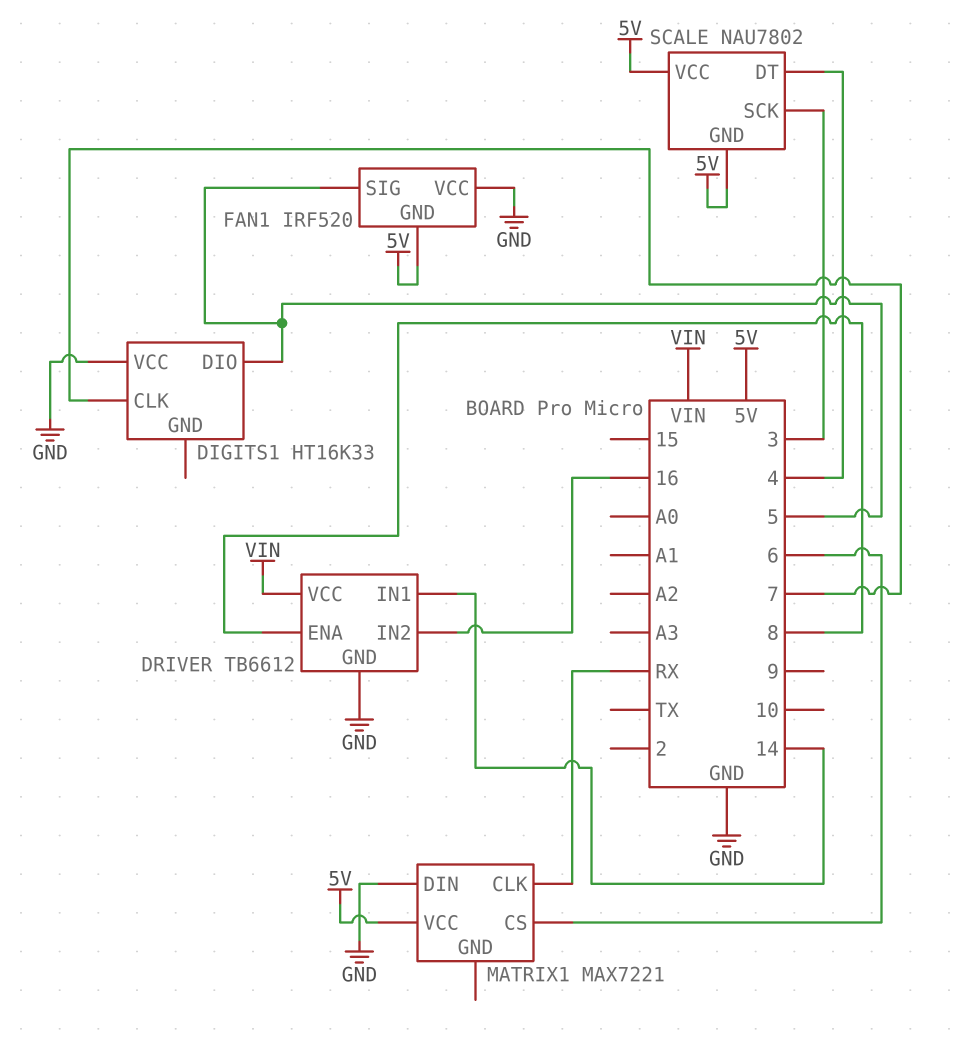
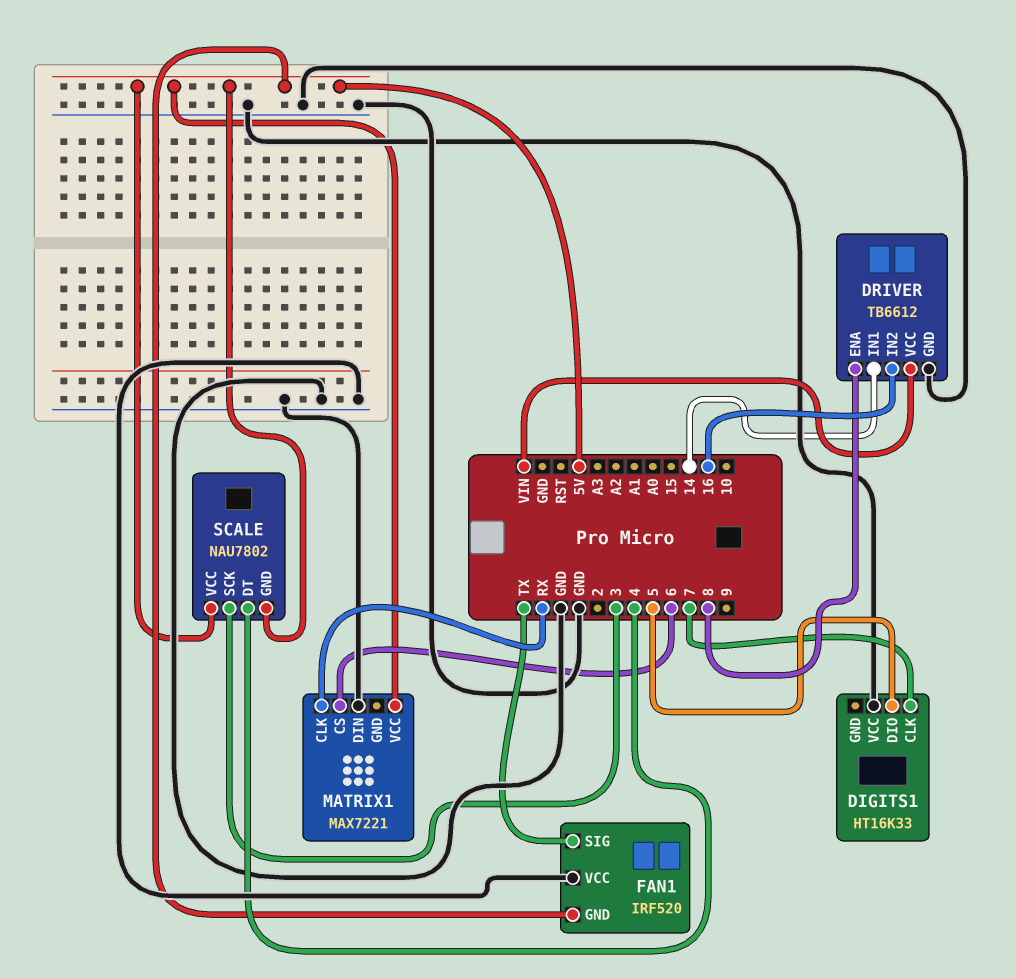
FAN1 pin SIG: 5 -> TX

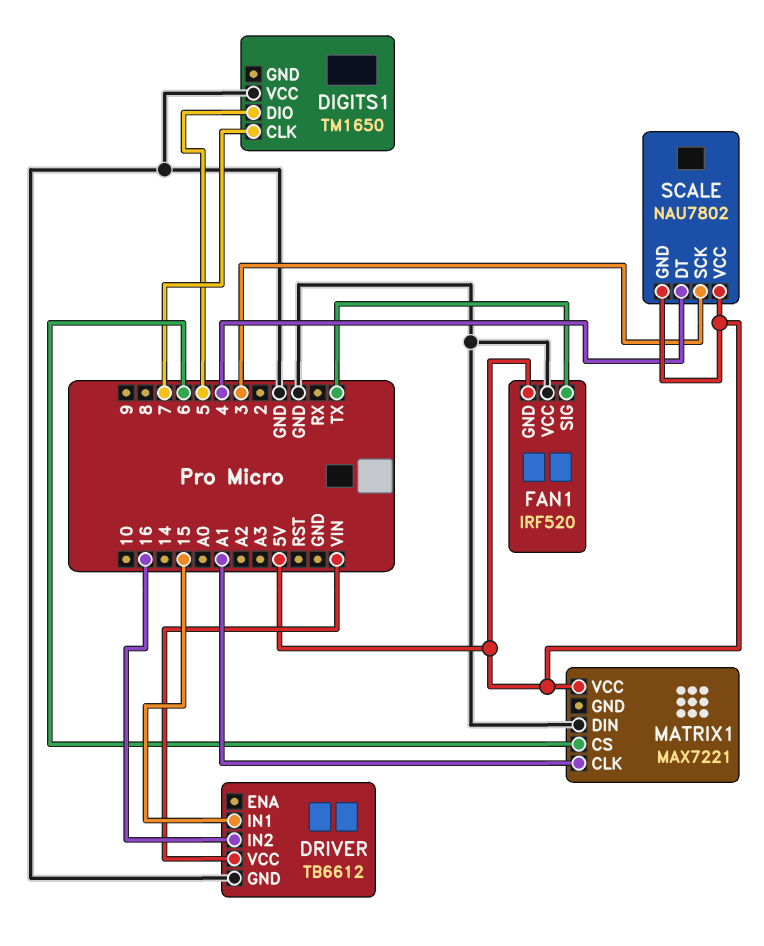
DIGITS1: HT16K33 -> TM1650
DRIVER pin ENA: 8 -> none
DRIVER pin IN1: 14 -> 15
MATRIX1 pin CLK: RX -> A1

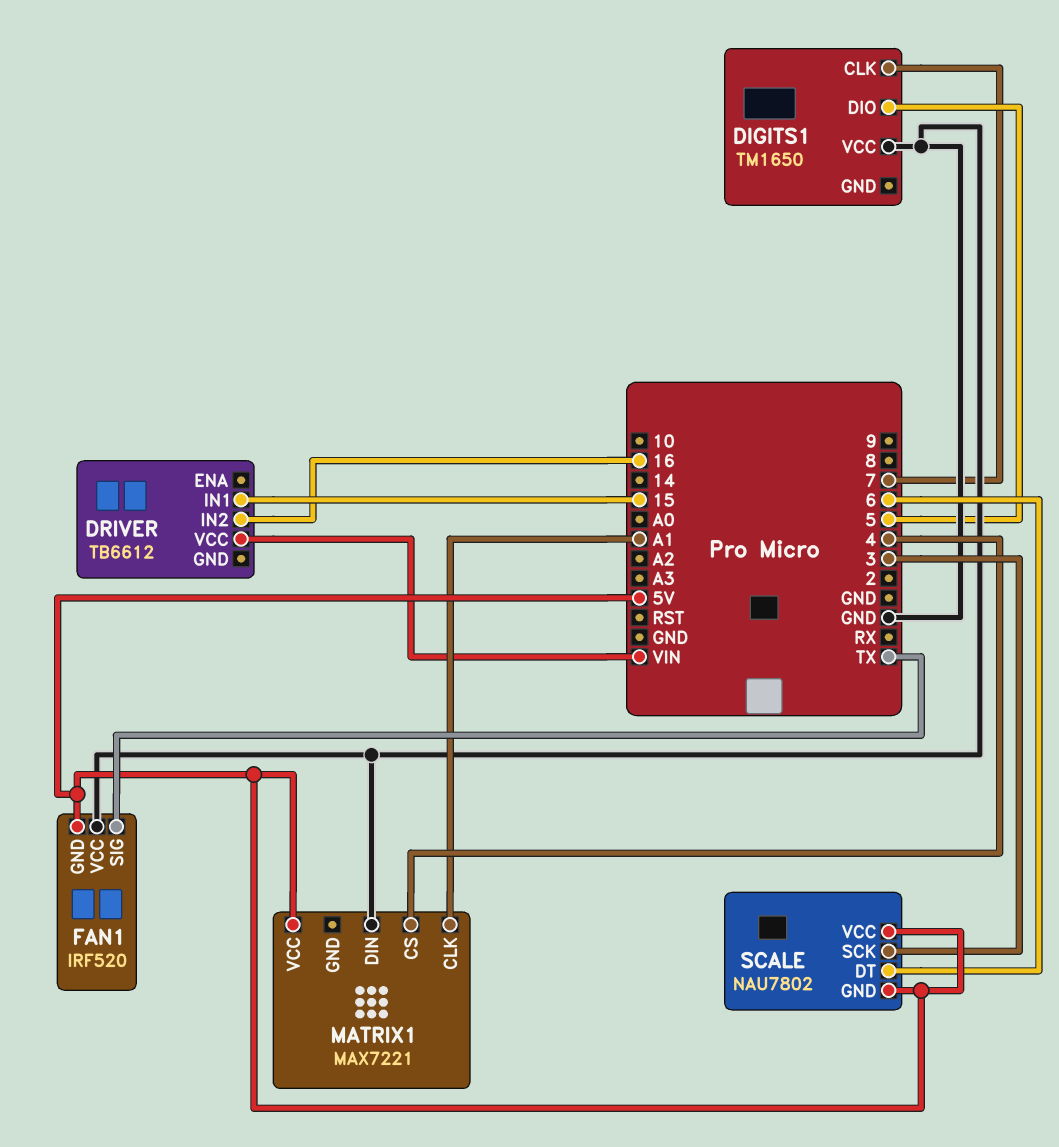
DRIVER pin GND: GND -> none
MATRIX1 pin CS: 6 -> 4
SCALE pin DT: 4 -> 6

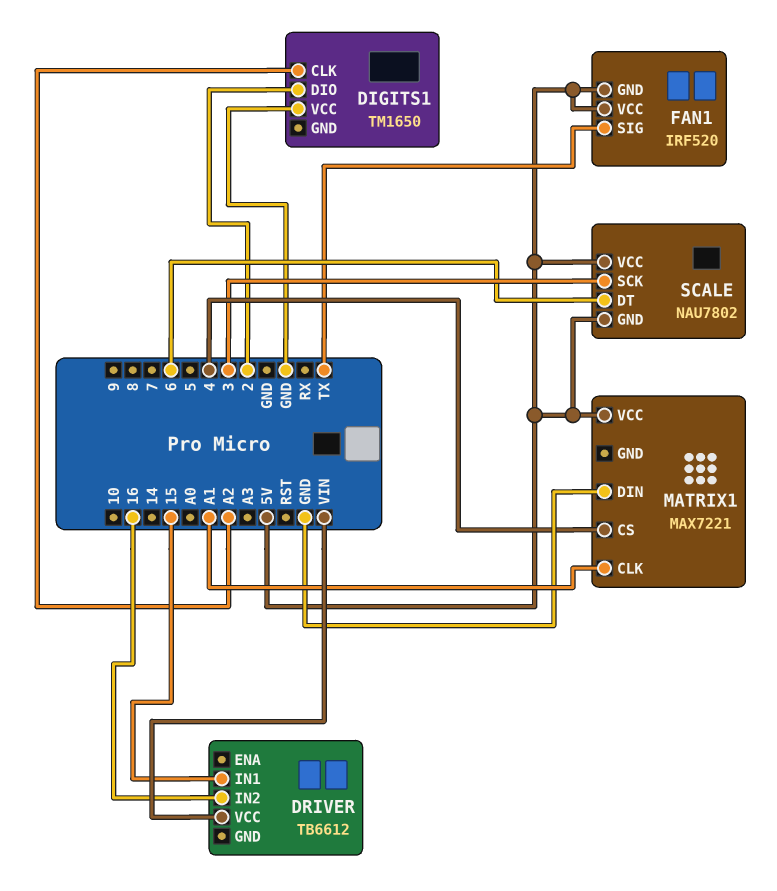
DIGITS1 pin CLK: 7 -> A2
DIGITS1 pin DIO: 5 -> 2
FAN1 pin VCC: GND -> 5V

